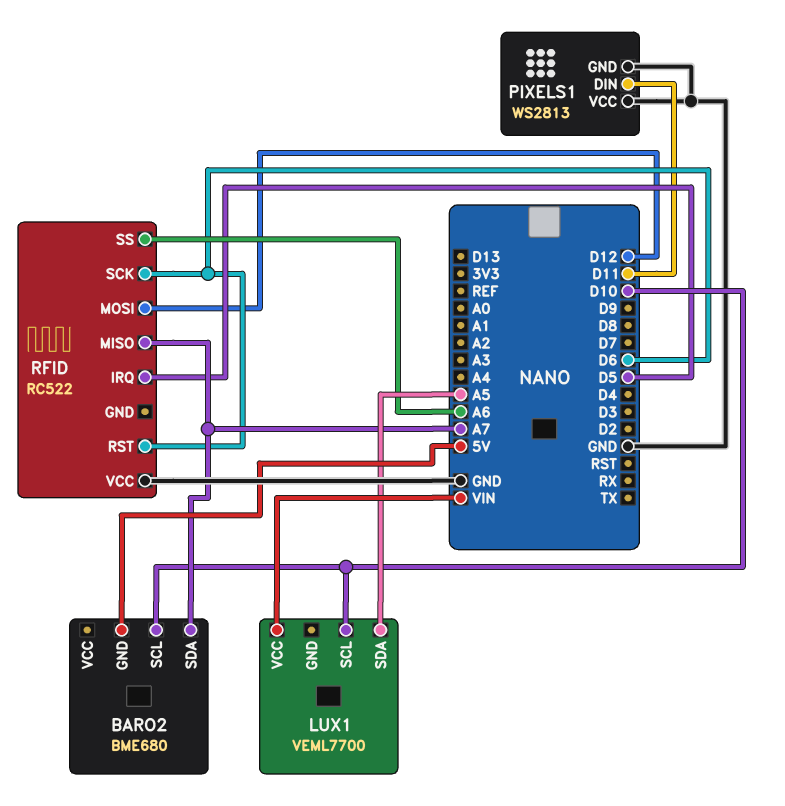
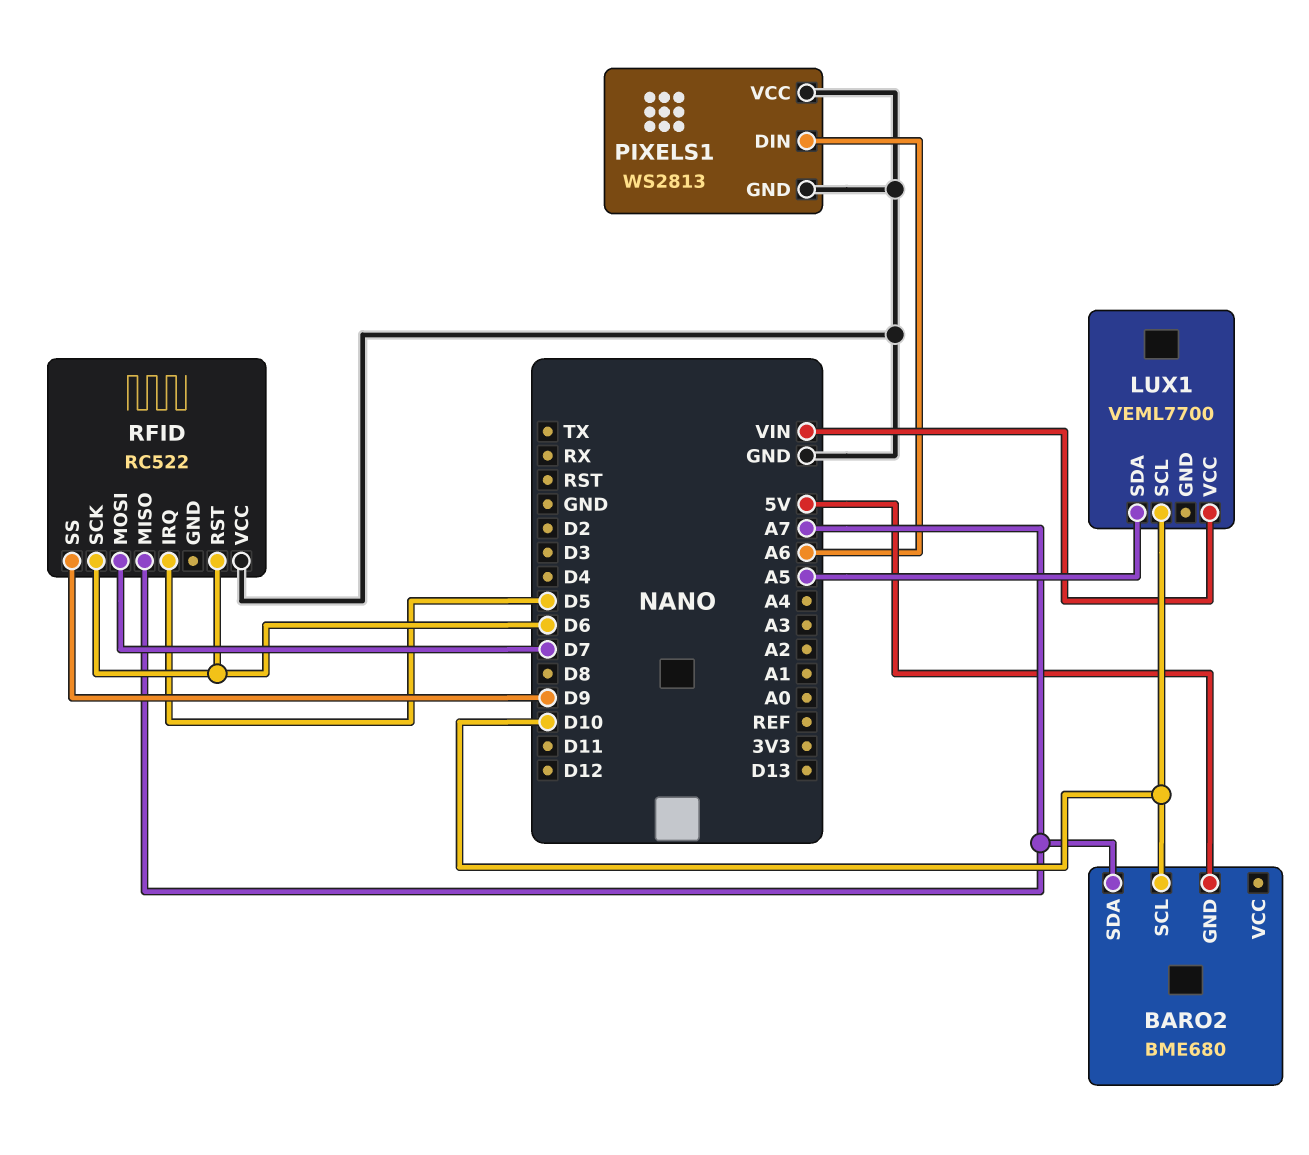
PIXELS1 pin DIN: D11 -> A6
RFID pin MOSI: D12 -> D7
RFID pin SS: A6 -> D9

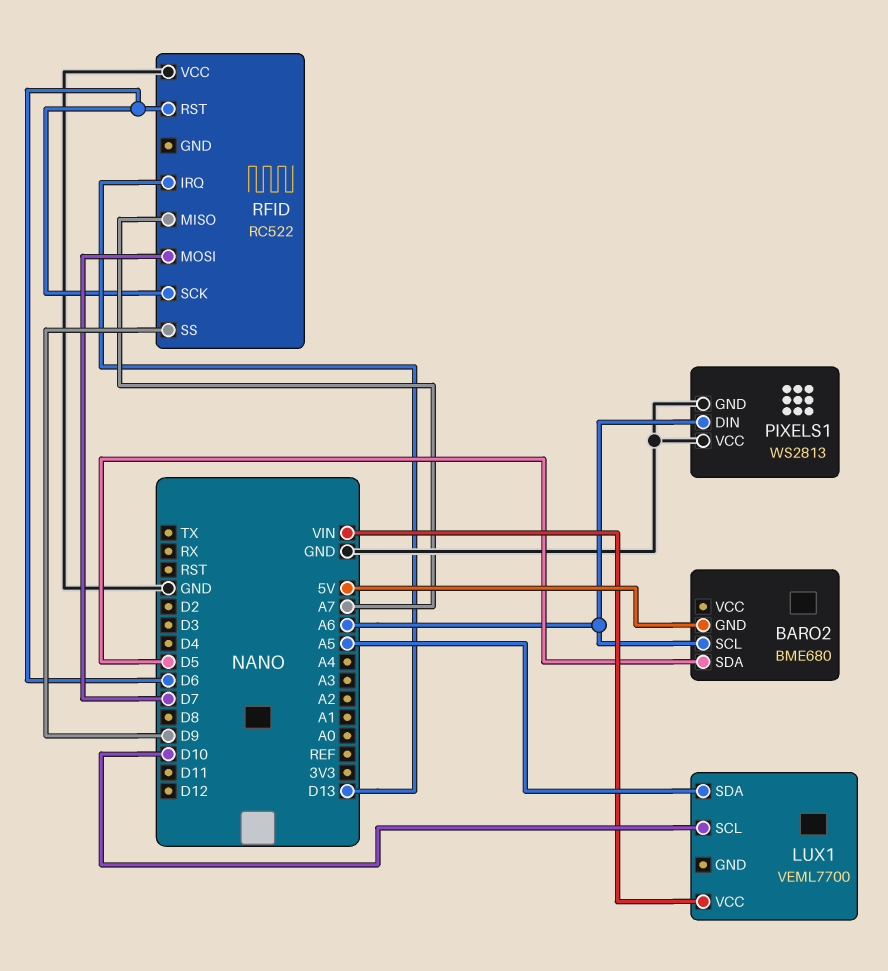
BARO2 pin SCL: D10 -> A6
BARO2 pin SDA: A7 -> D5
RFID pin IRQ: D5 -> D13

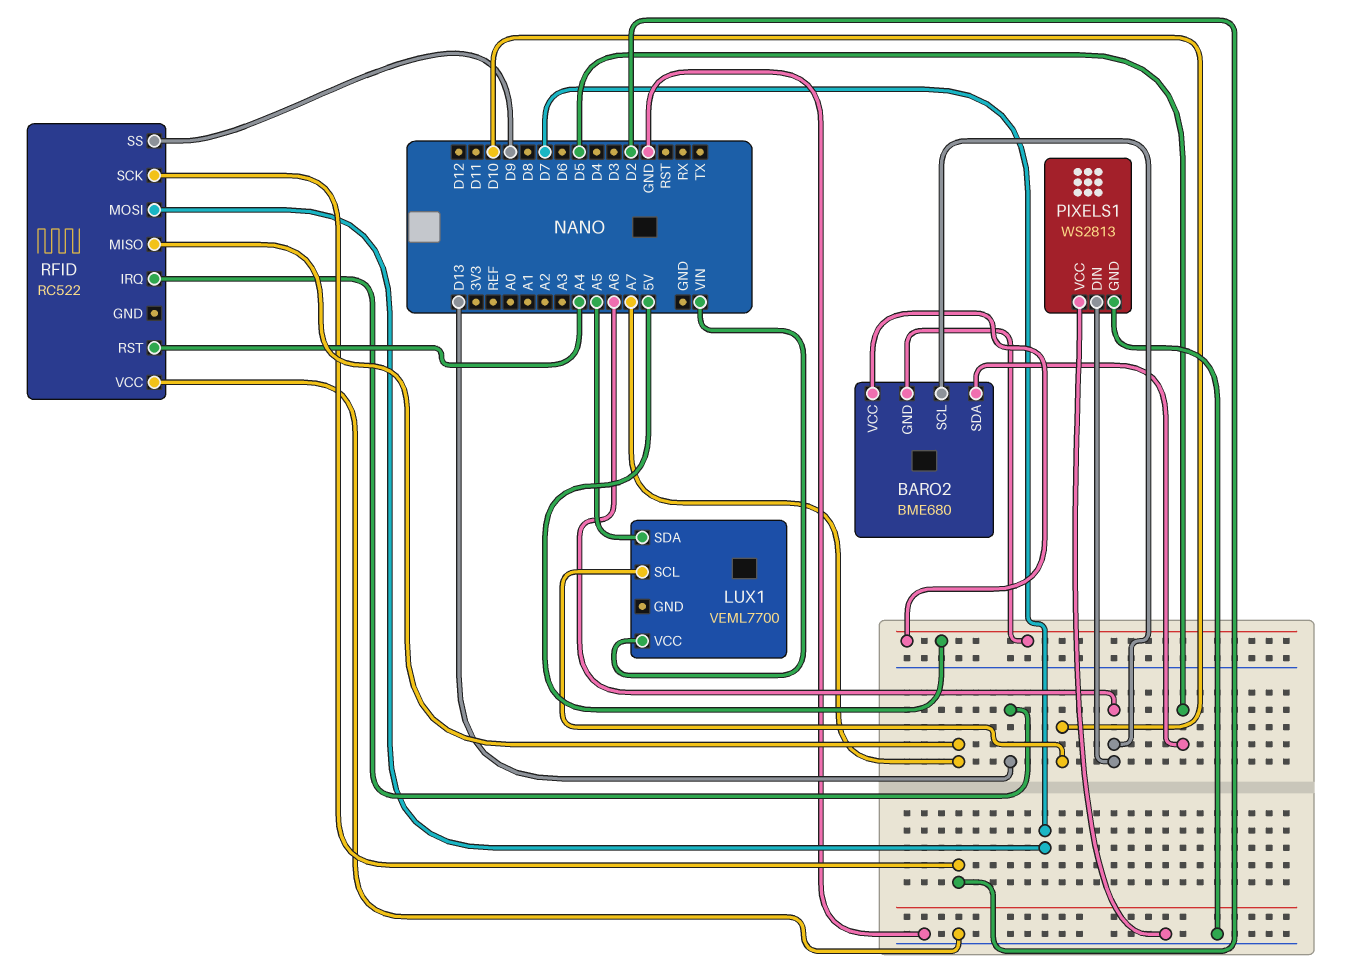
BARO2 pin VCC: none -> 5V
RFID pin RST: D6 -> A4
RFID pin SCK: D6 -> D2

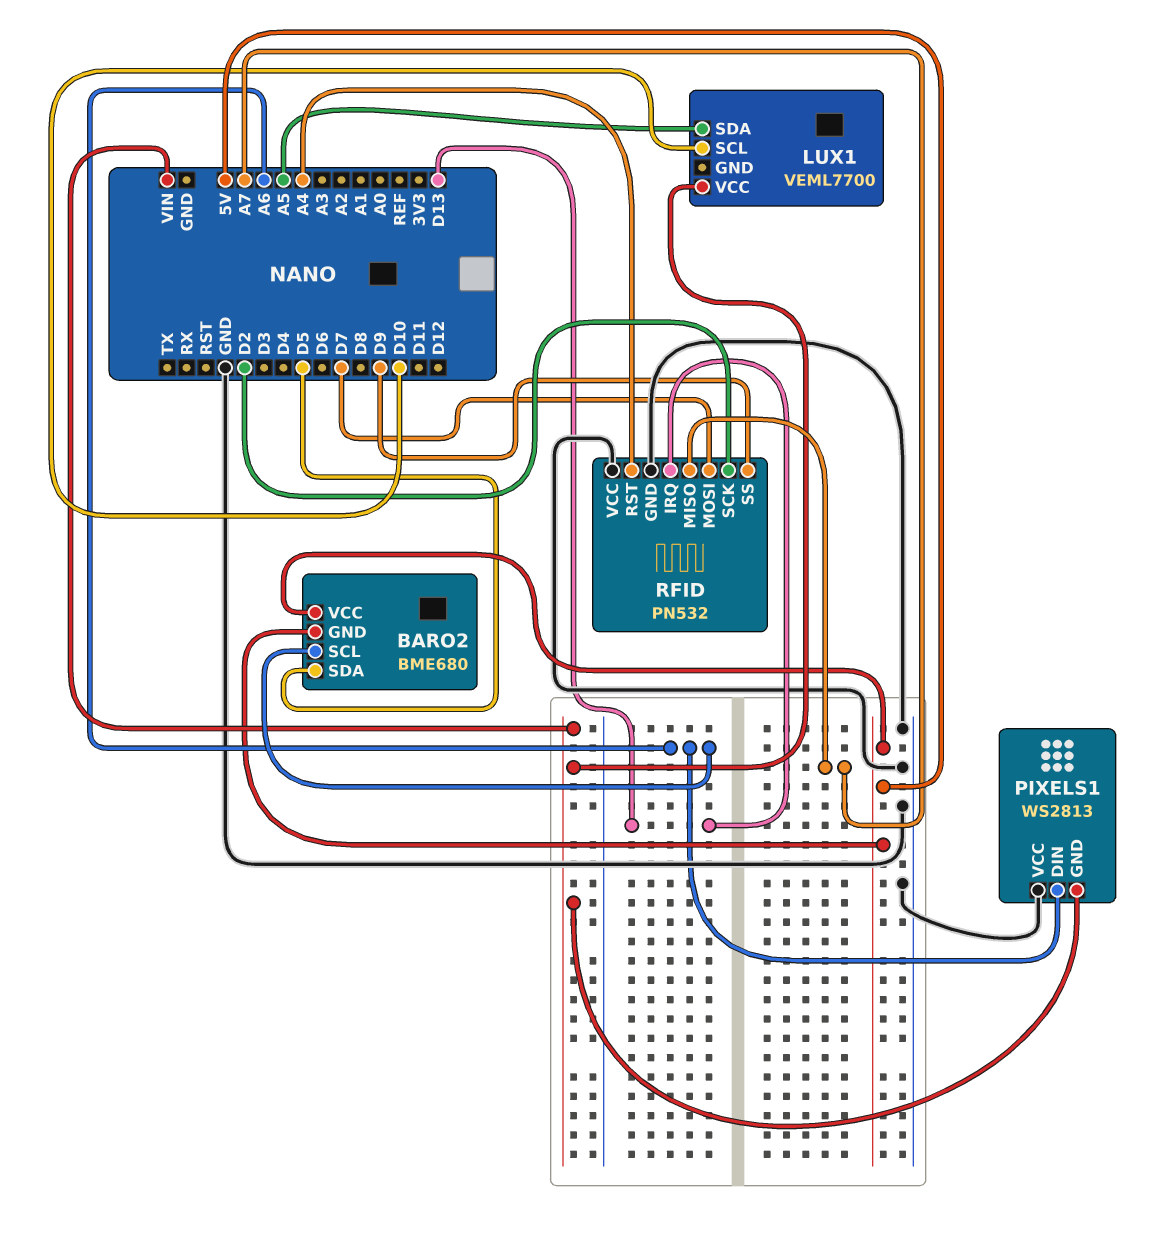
PIXELS1 pin GND: GND -> VIN
RFID: RC522 -> PN532
RFID pin GND: none -> GND

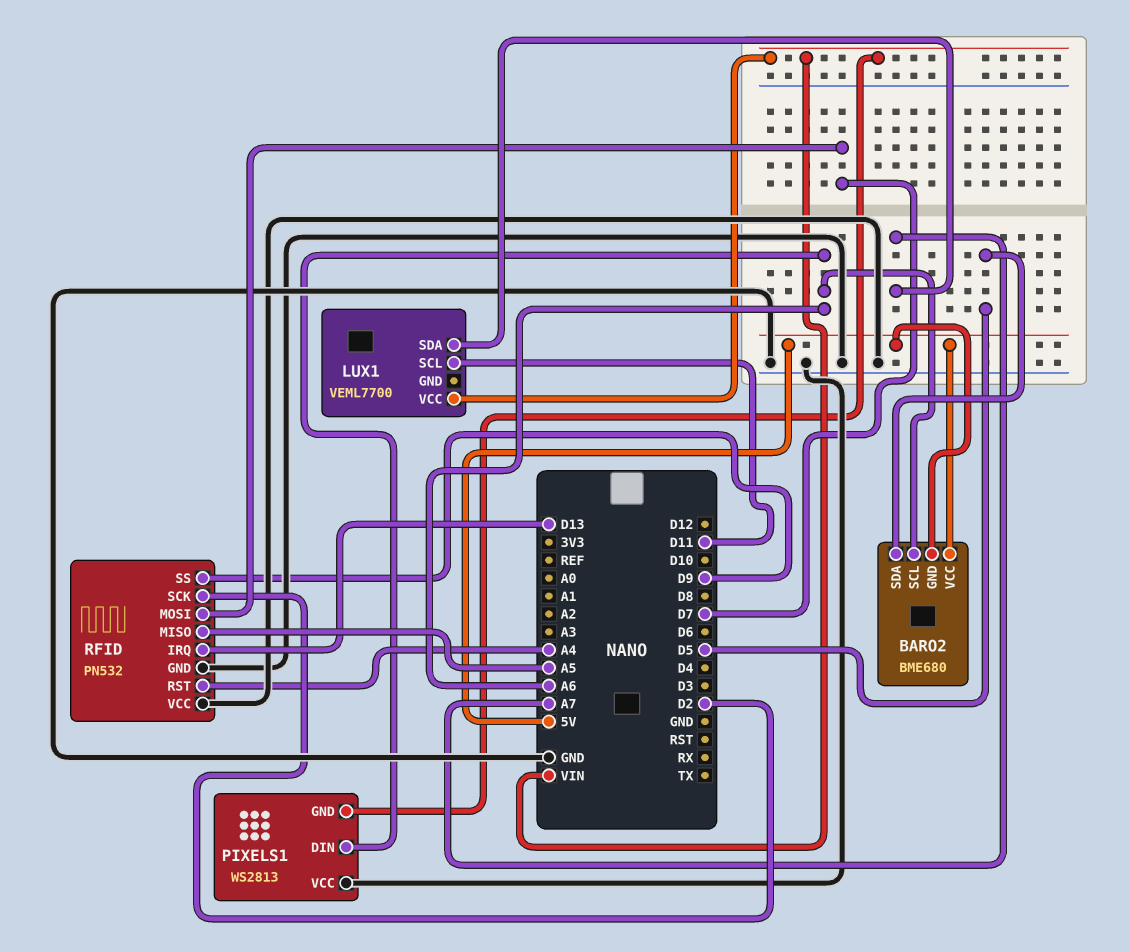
LUX1 pin SCL: D10 -> D11
LUX1 pin SDA: A5 -> A7
RFID pin MISO: A7 -> A5

